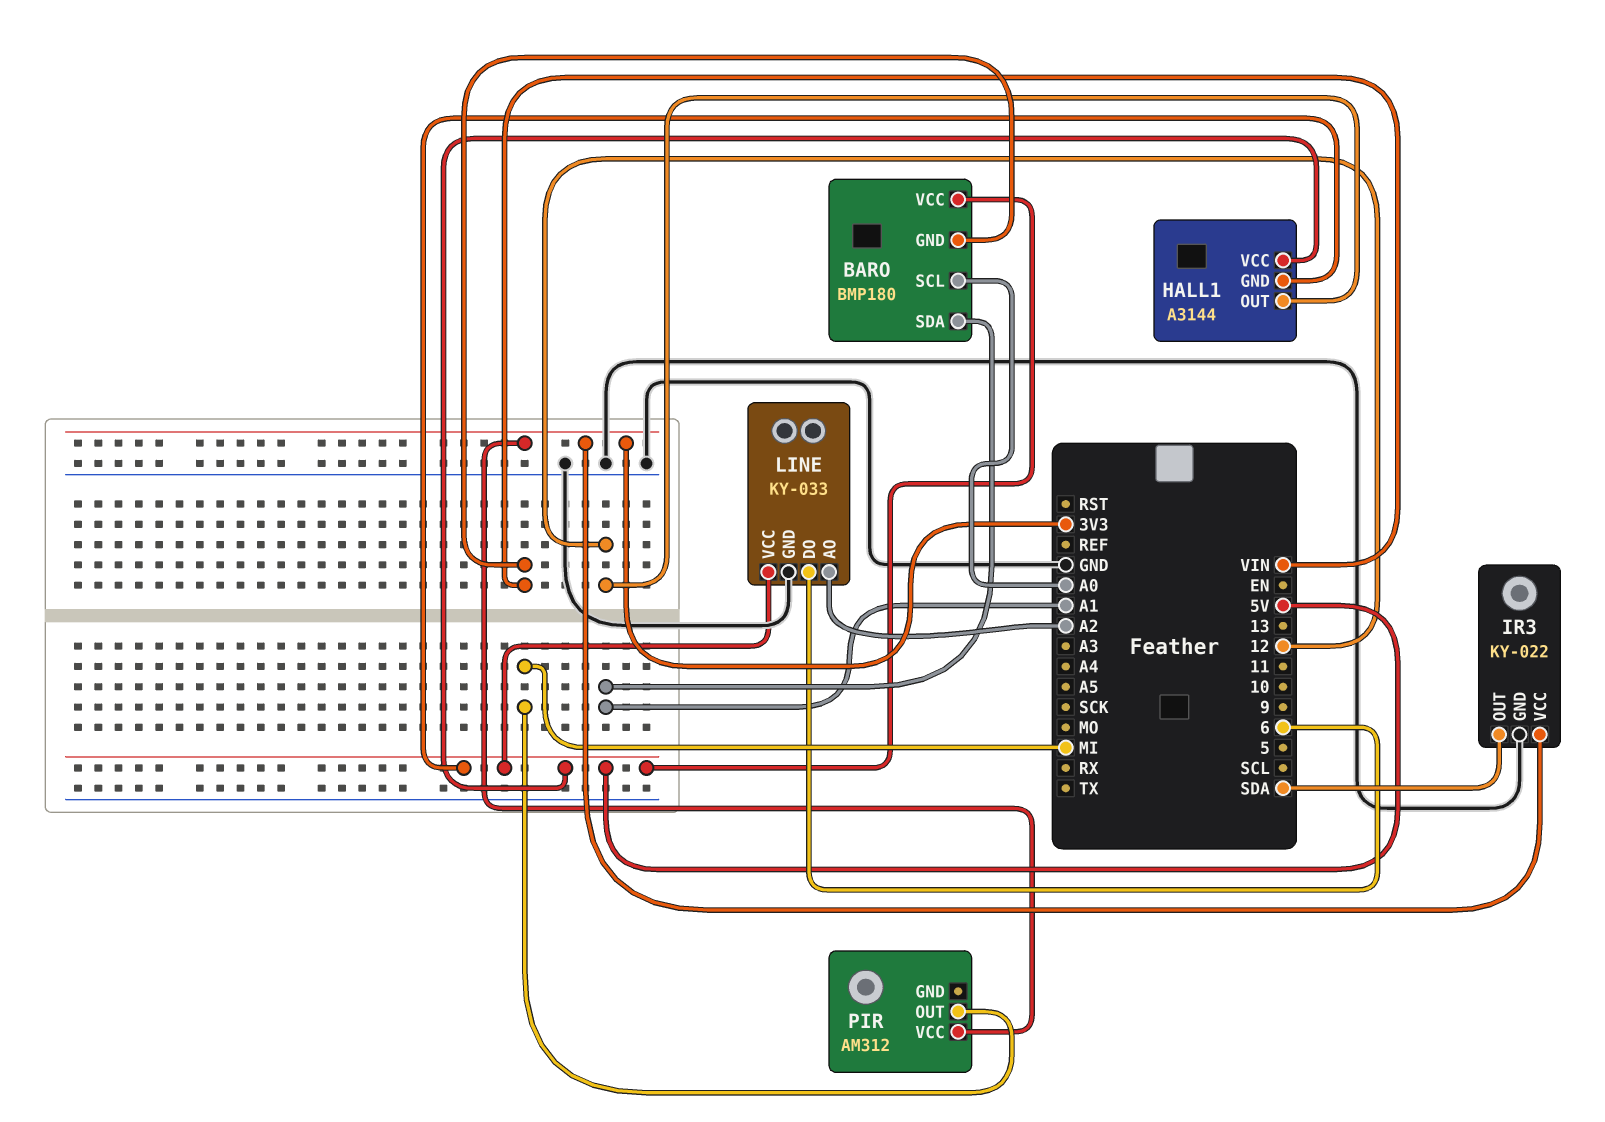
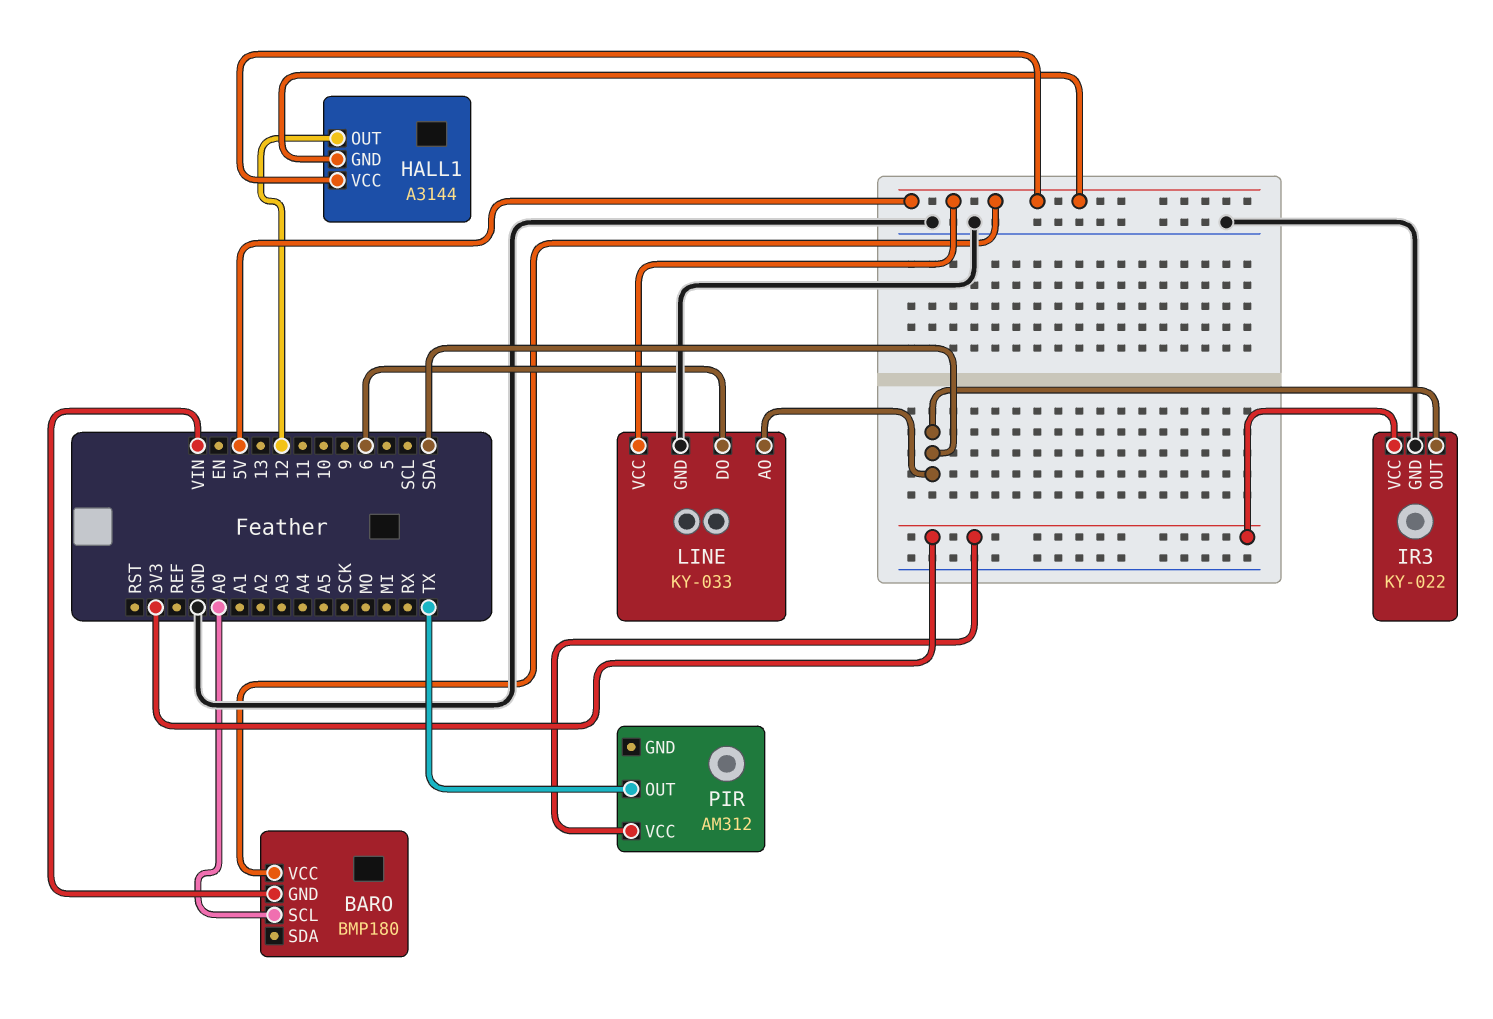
BARO pin SDA: A1 -> none
LINE pin AO: A2 -> SDA
PIR pin OUT: MI -> TX

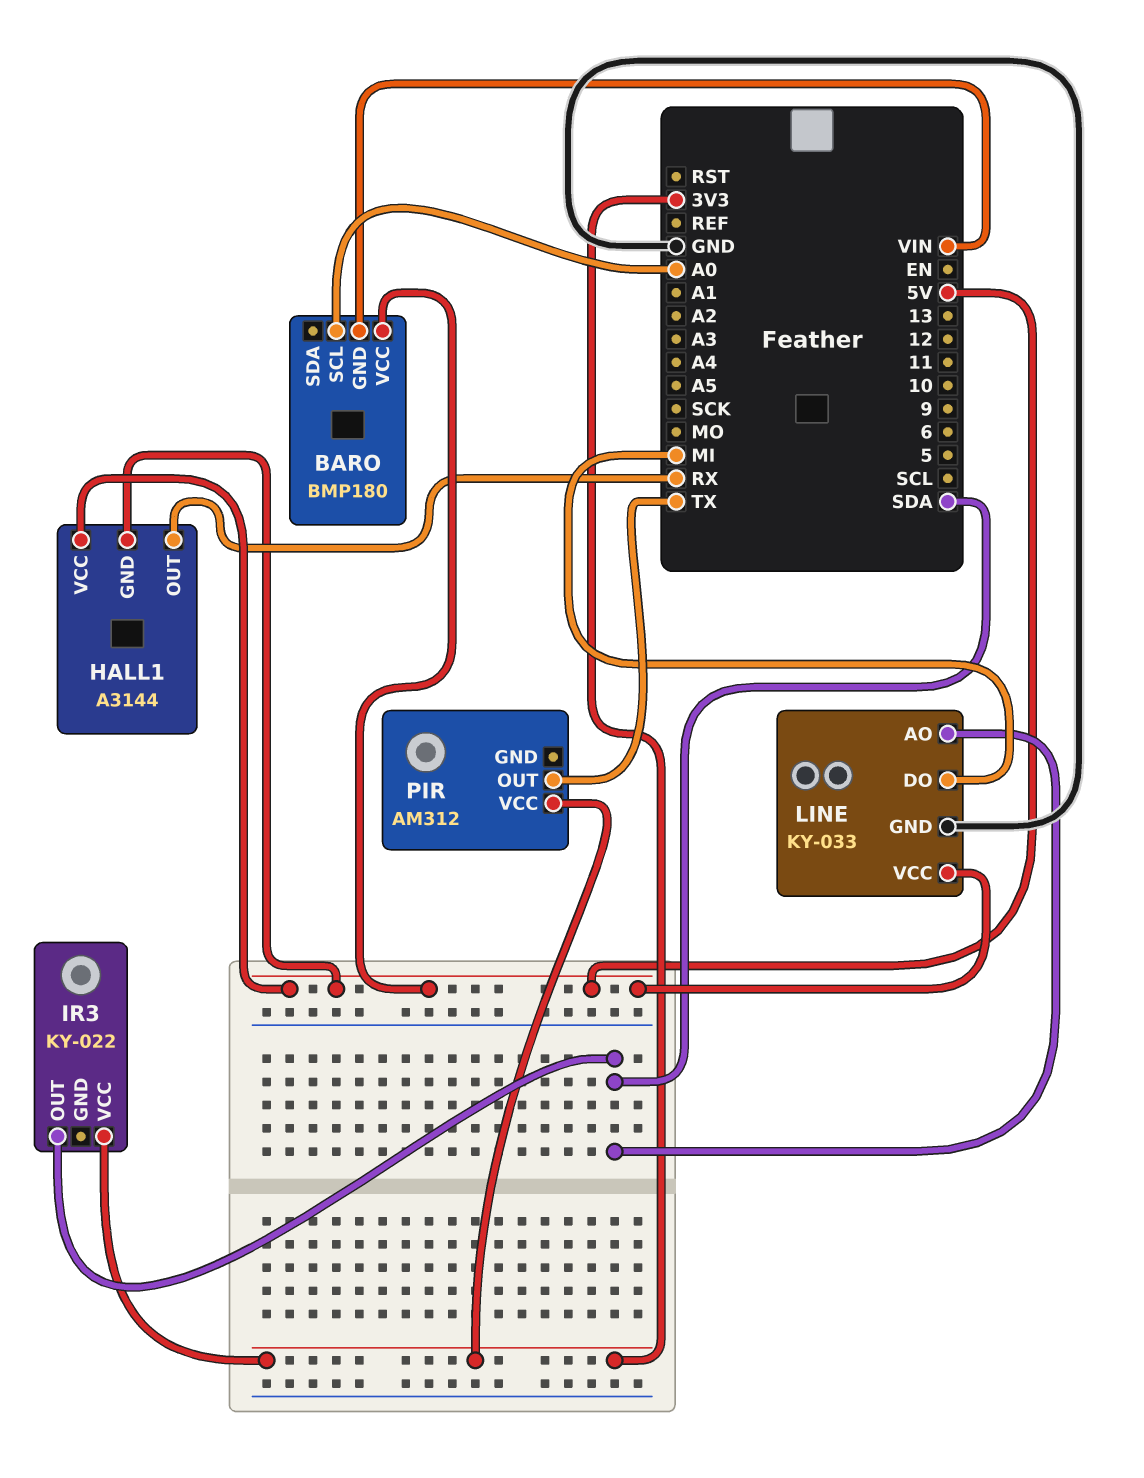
HALL1 pin OUT: 12 -> RX
IR3 pin GND: GND -> none
LINE pin DO: 6 -> MI

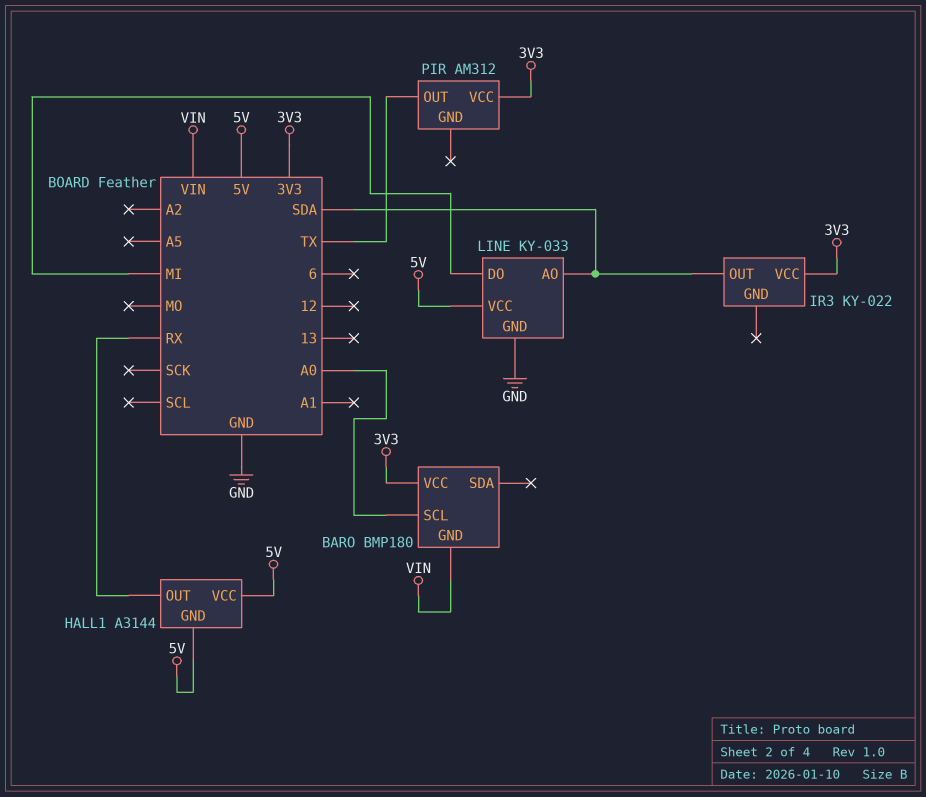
BARO pin VCC: 5V -> 3V3

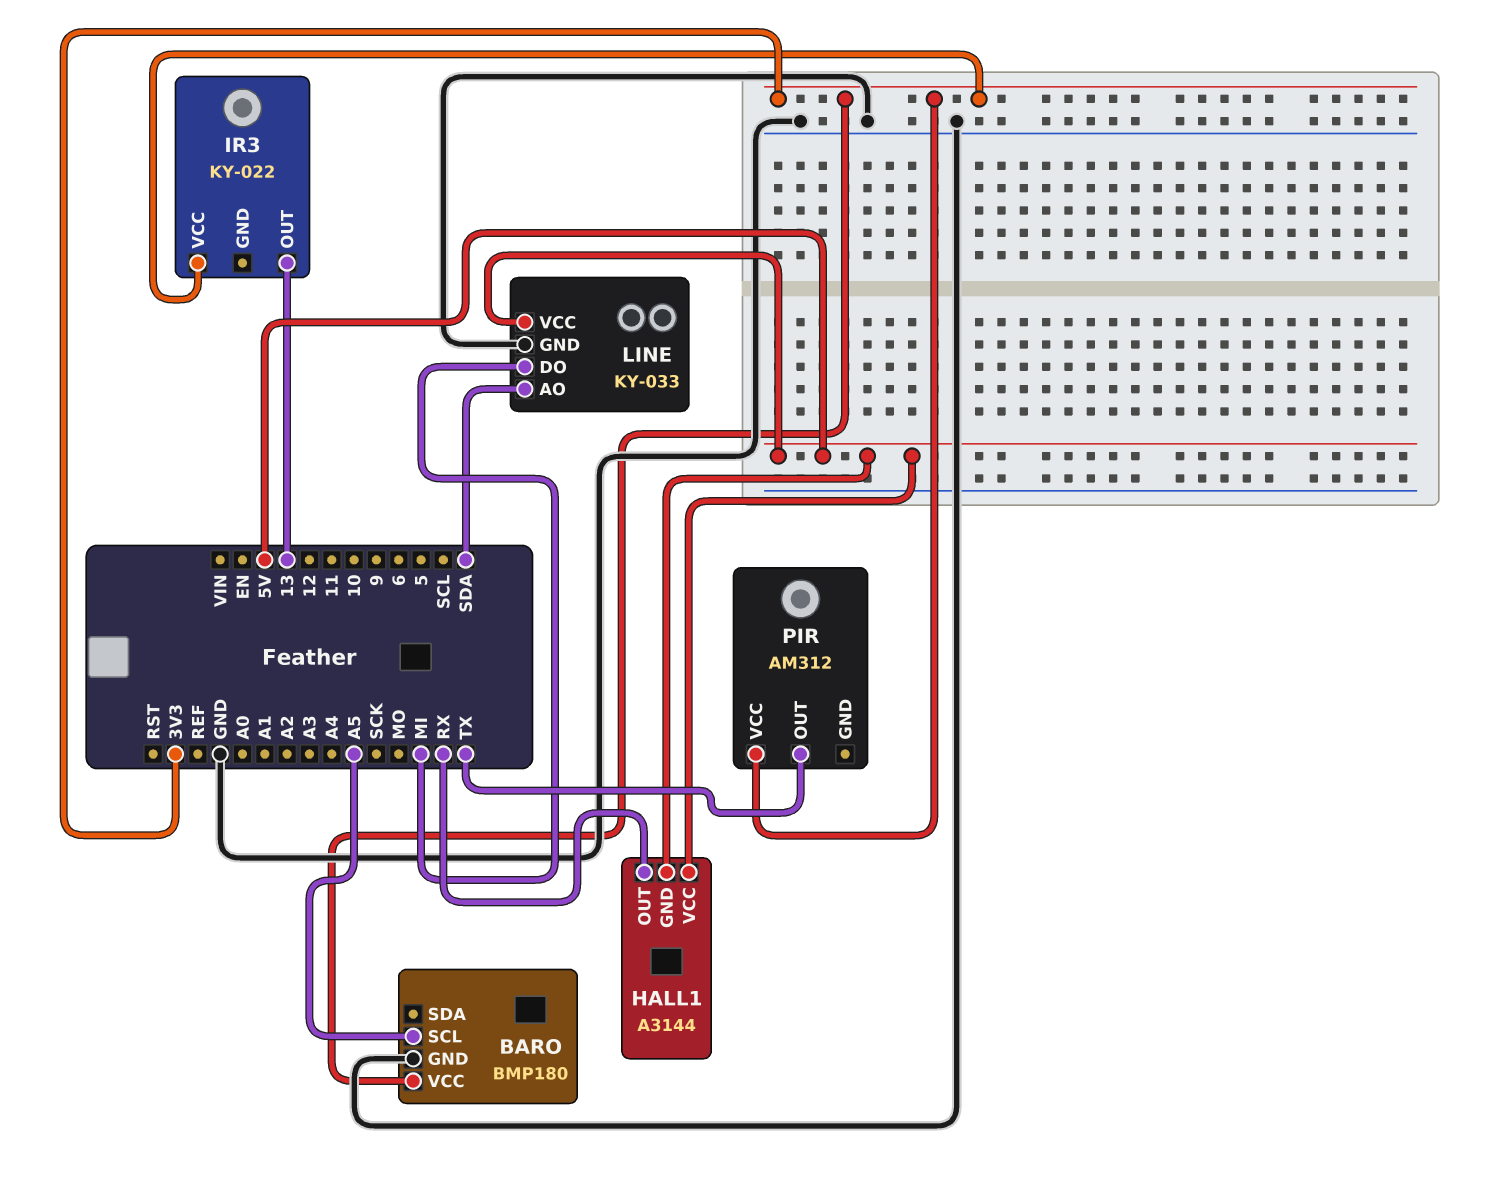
BARO pin GND: VIN -> GND
BARO pin SCL: A0 -> A5
IR3 pin OUT: SDA -> 13

